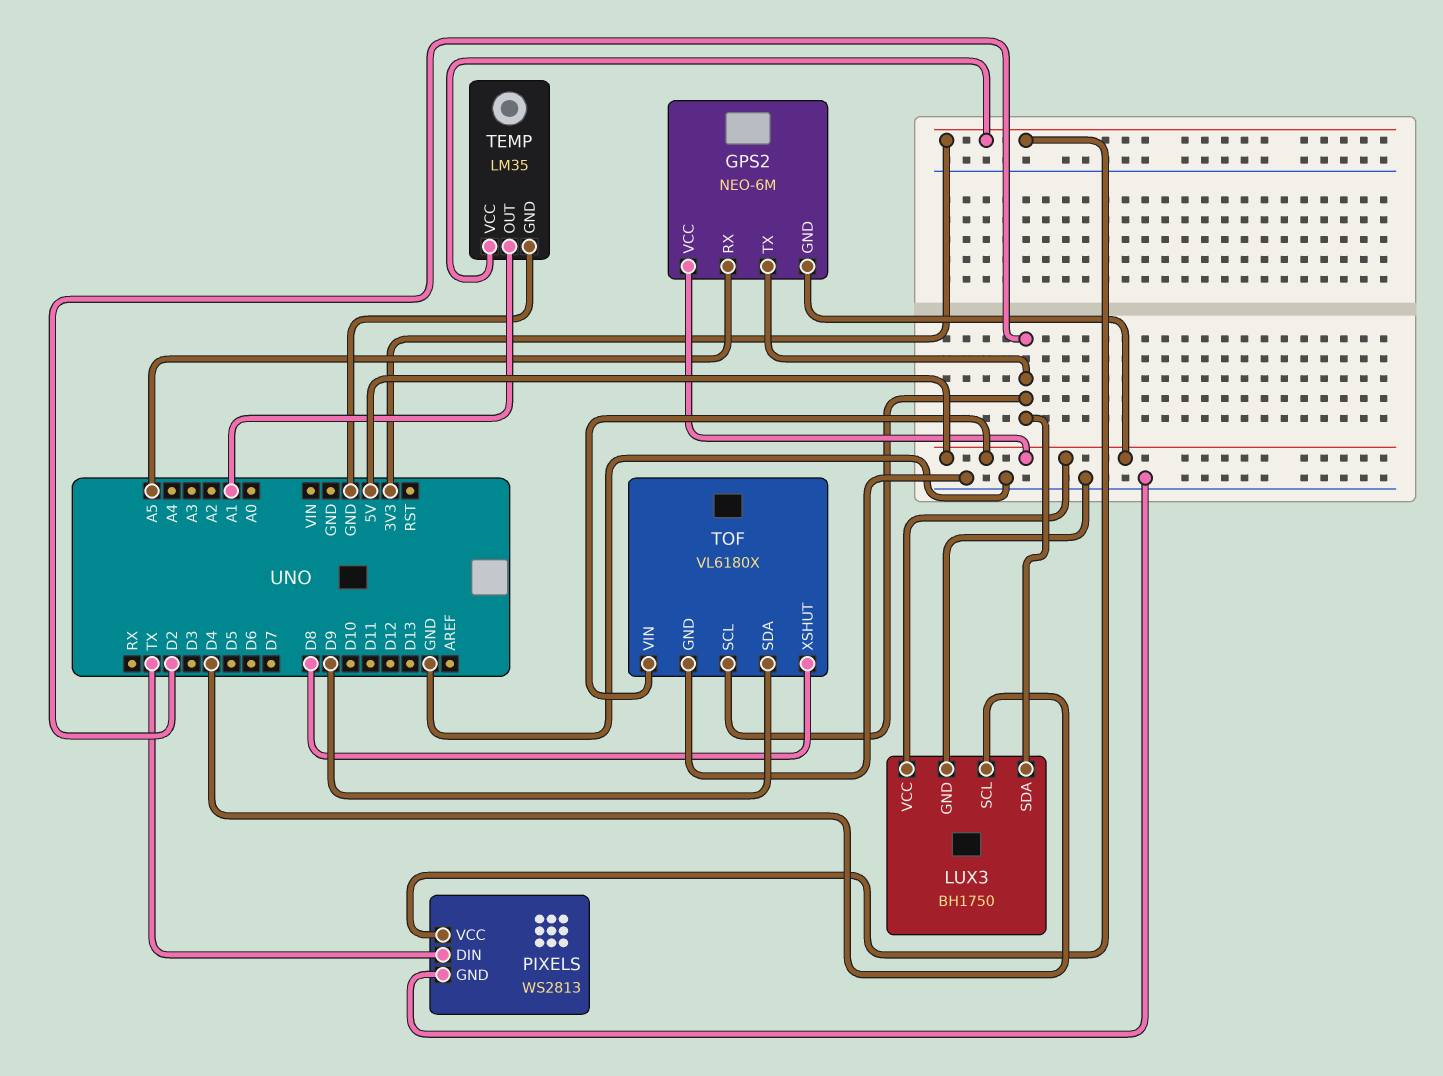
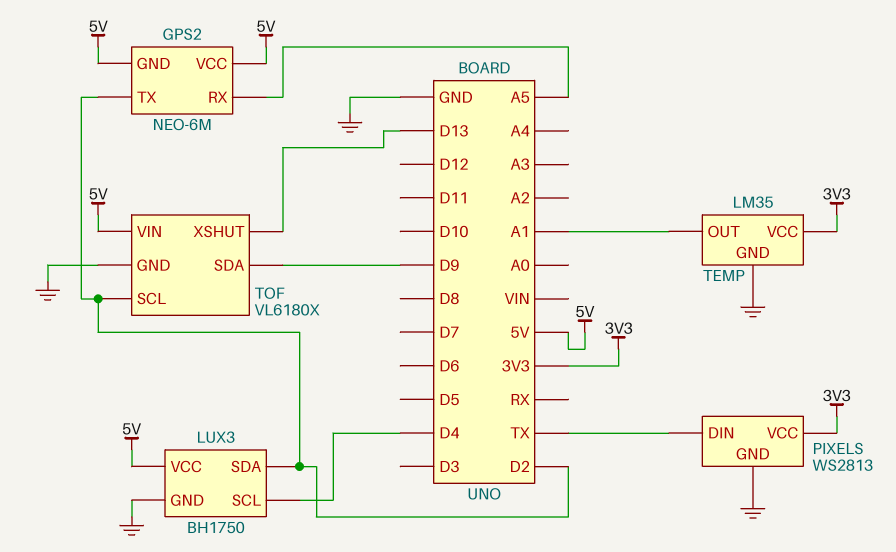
TOF pin XSHUT: D8 -> D13

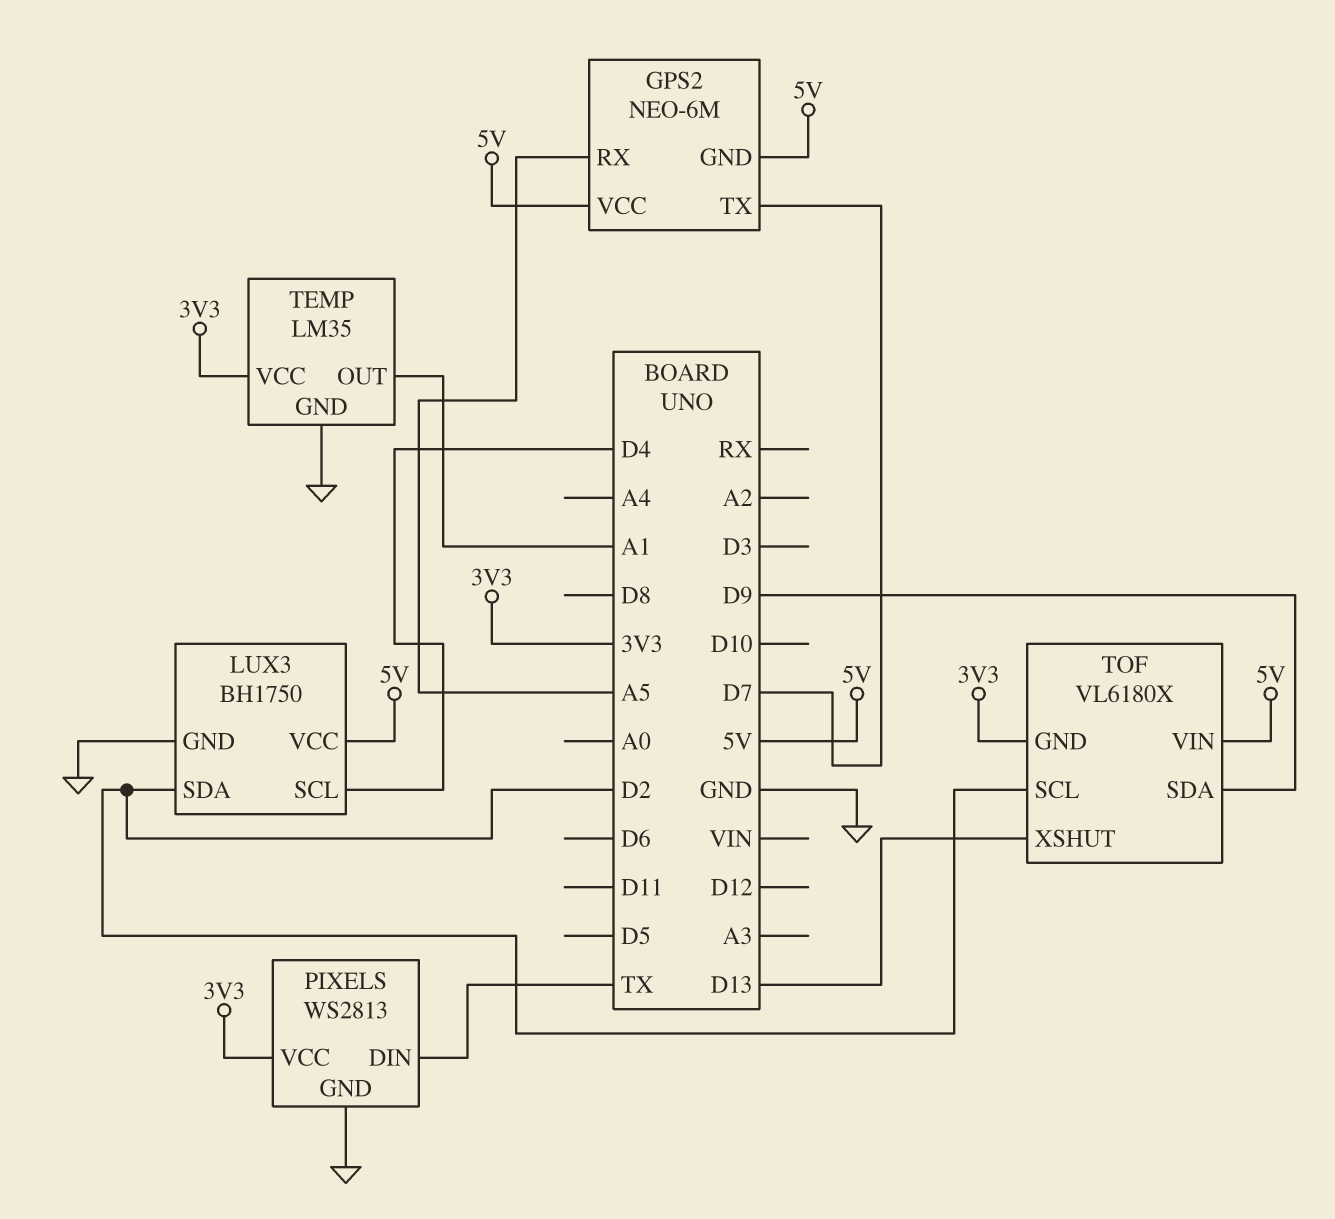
GPS2 pin TX: D2 -> D7
TOF pin GND: GND -> 3V3

